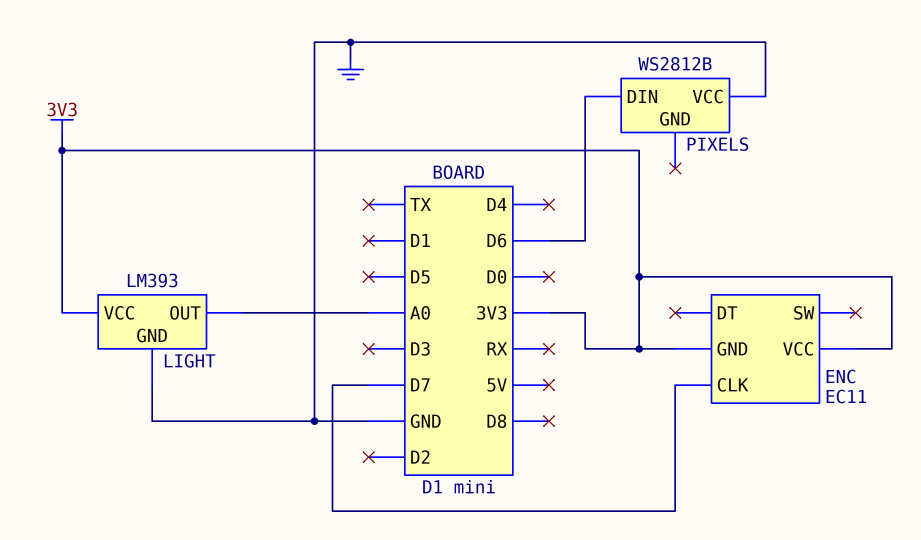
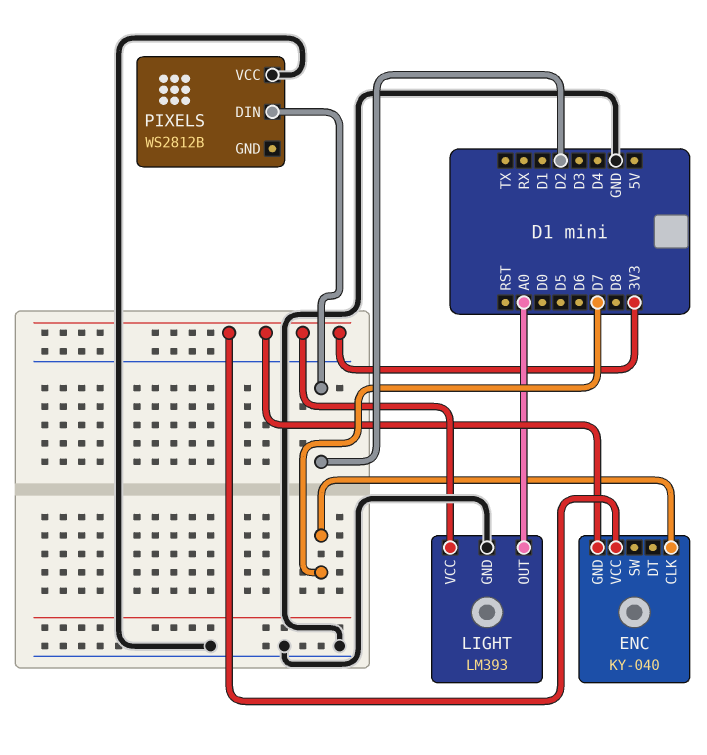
ENC: EC11 -> KY-040
PIXELS pin DIN: D6 -> D2

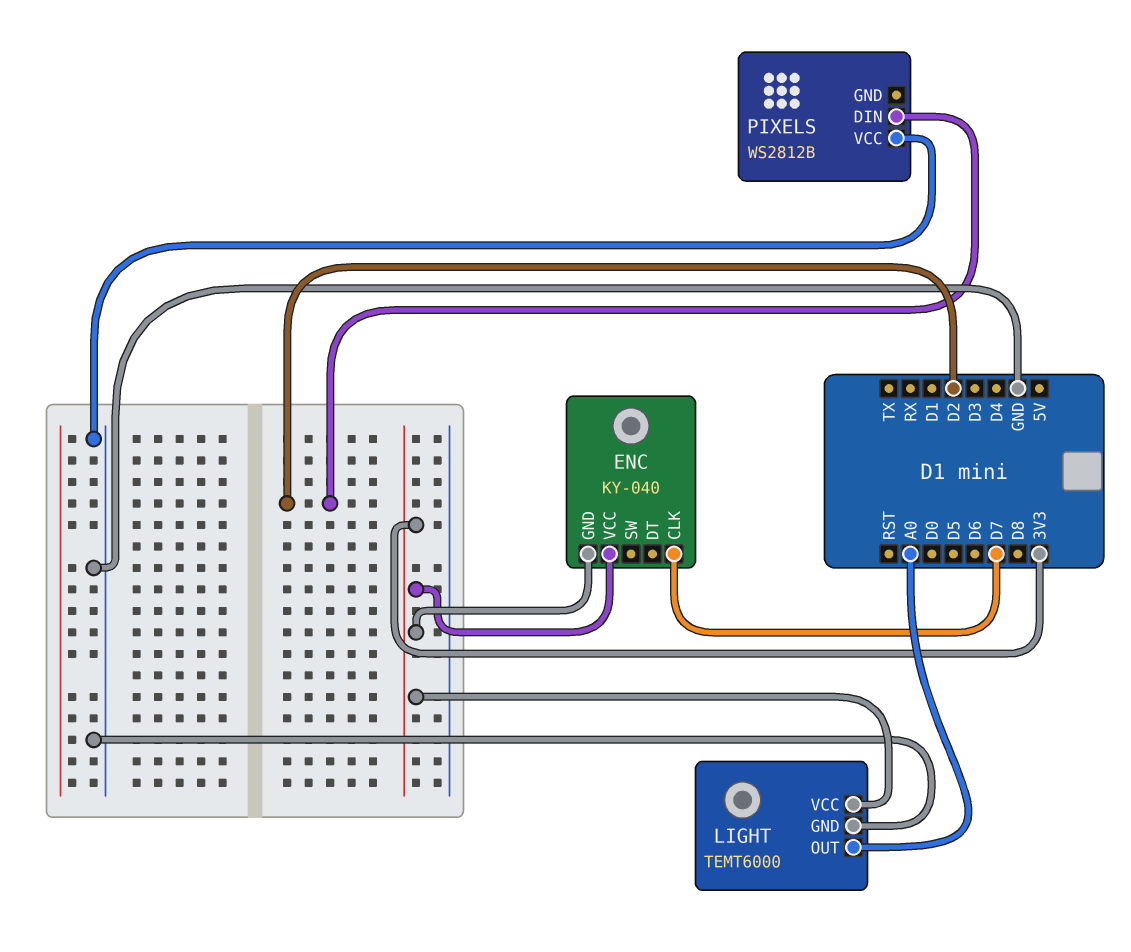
LIGHT: LM393 -> TEMT6000

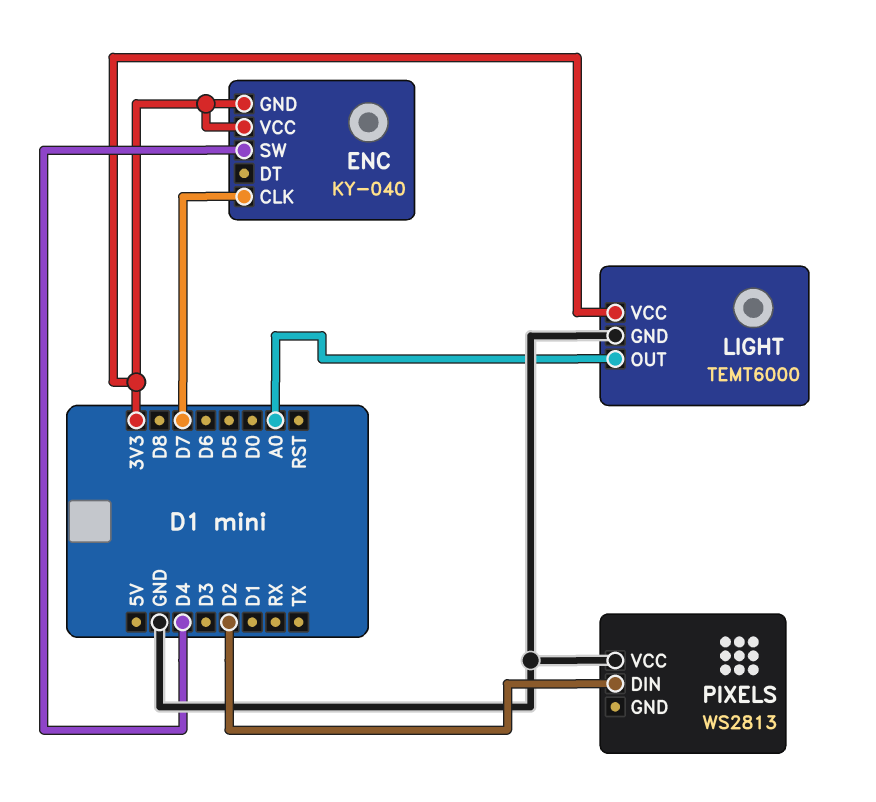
ENC pin SW: none -> D4
PIXELS: WS2812B -> WS2813

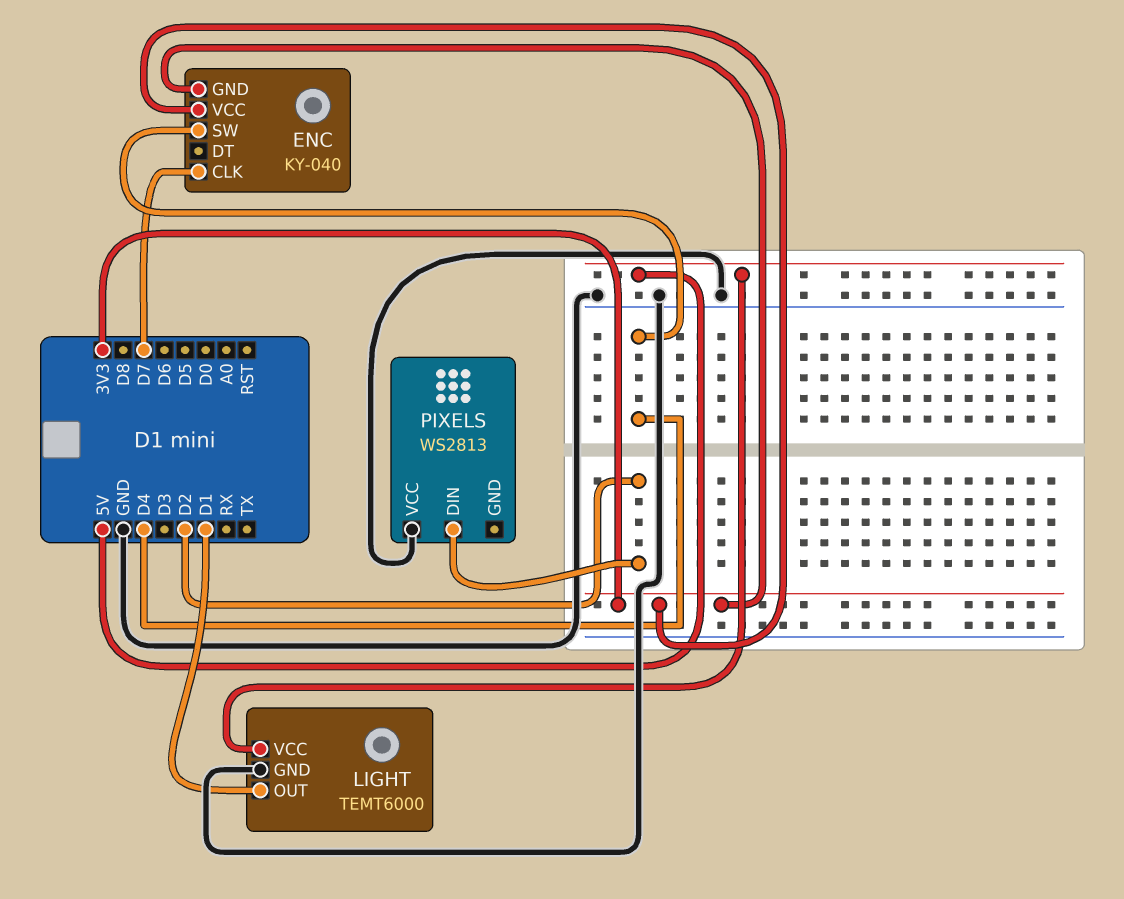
LIGHT pin OUT: A0 -> D1
LIGHT pin VCC: 3V3 -> 5V

